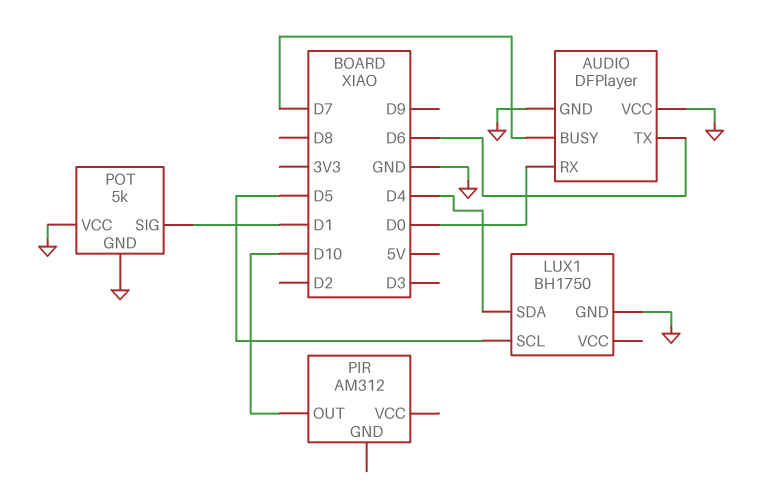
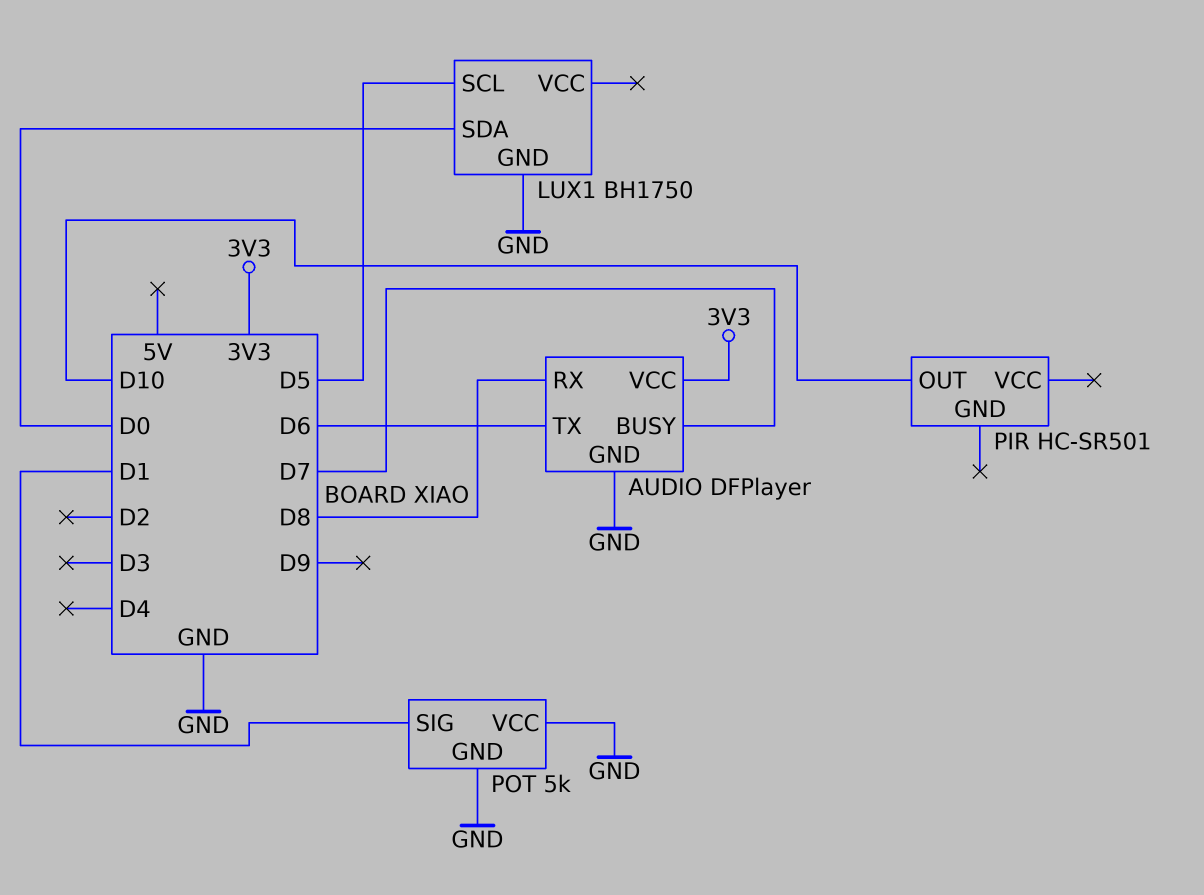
AUDIO pin RX: D0 -> D8
AUDIO pin VCC: GND -> 3V3
LUX1 pin SDA: D4 -> D0
PIR: AM312 -> HC-SR501

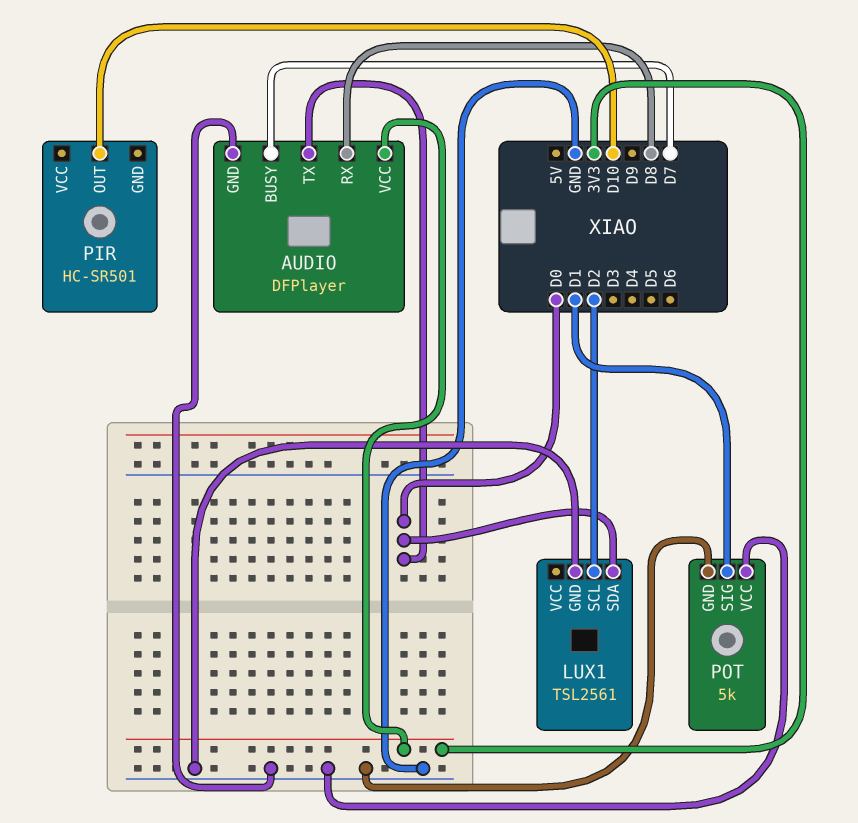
AUDIO pin TX: D6 -> D0
LUX1: BH1750 -> TSL2561
LUX1 pin SCL: D5 -> D2

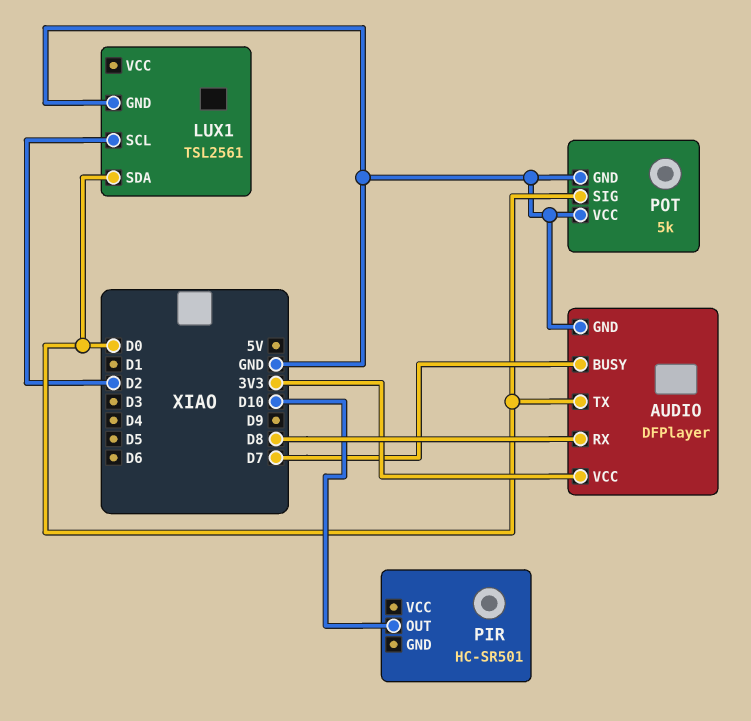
POT pin SIG: D1 -> D0

